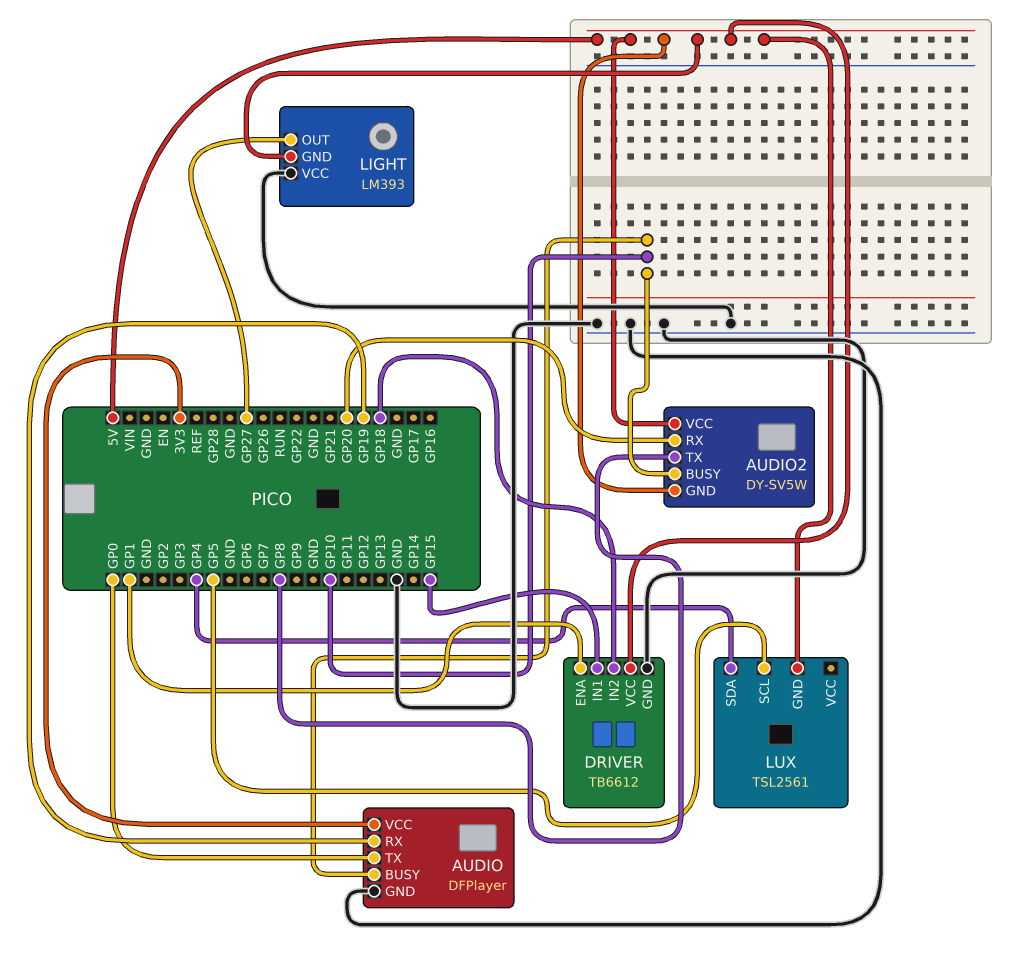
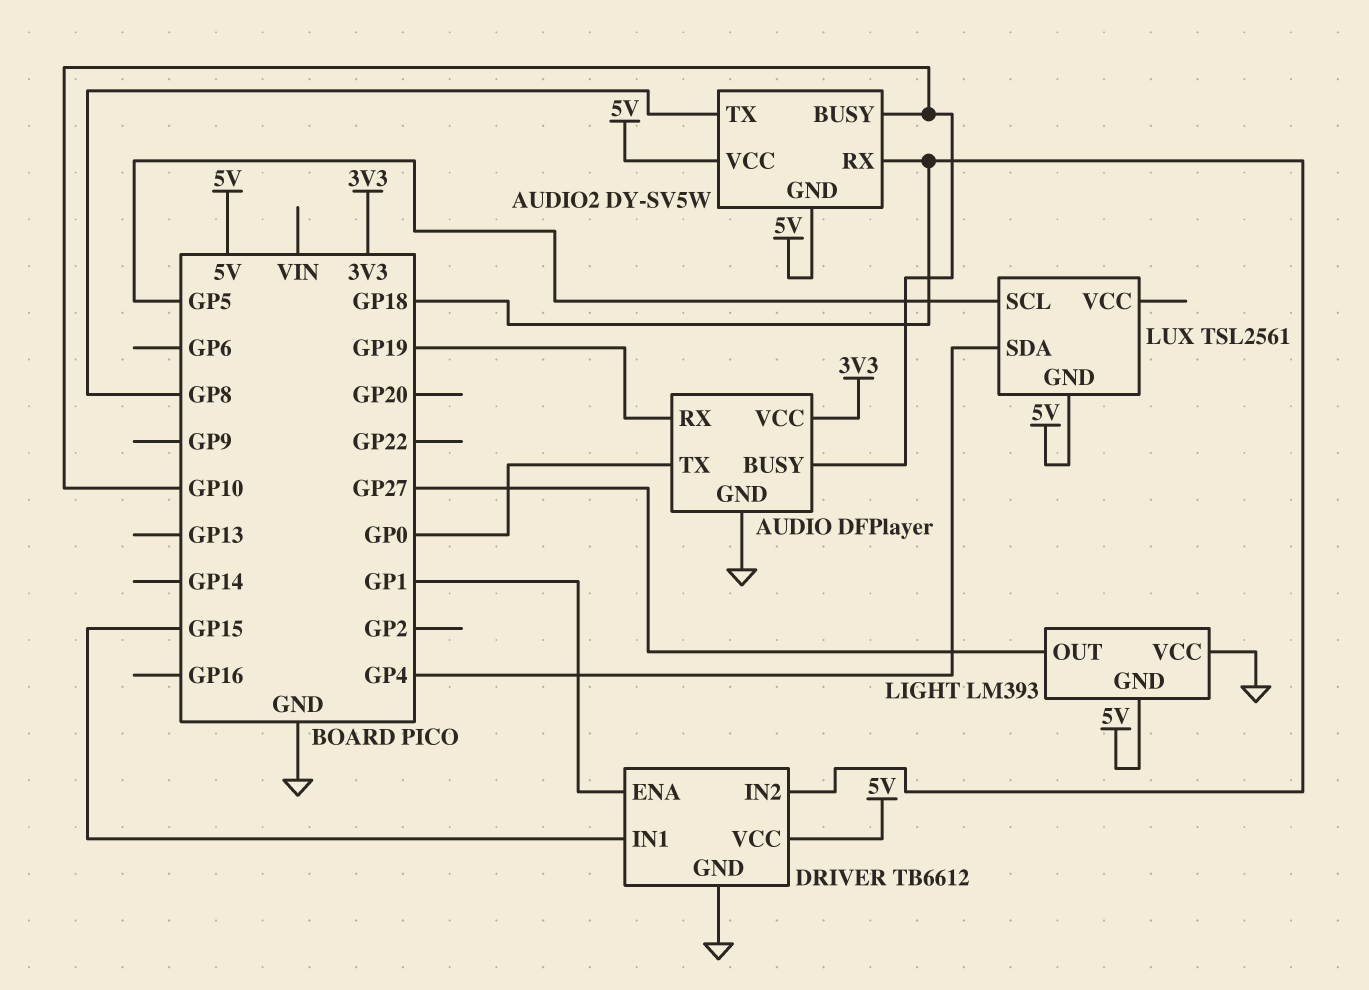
AUDIO2 pin RX: GP20 -> GP18

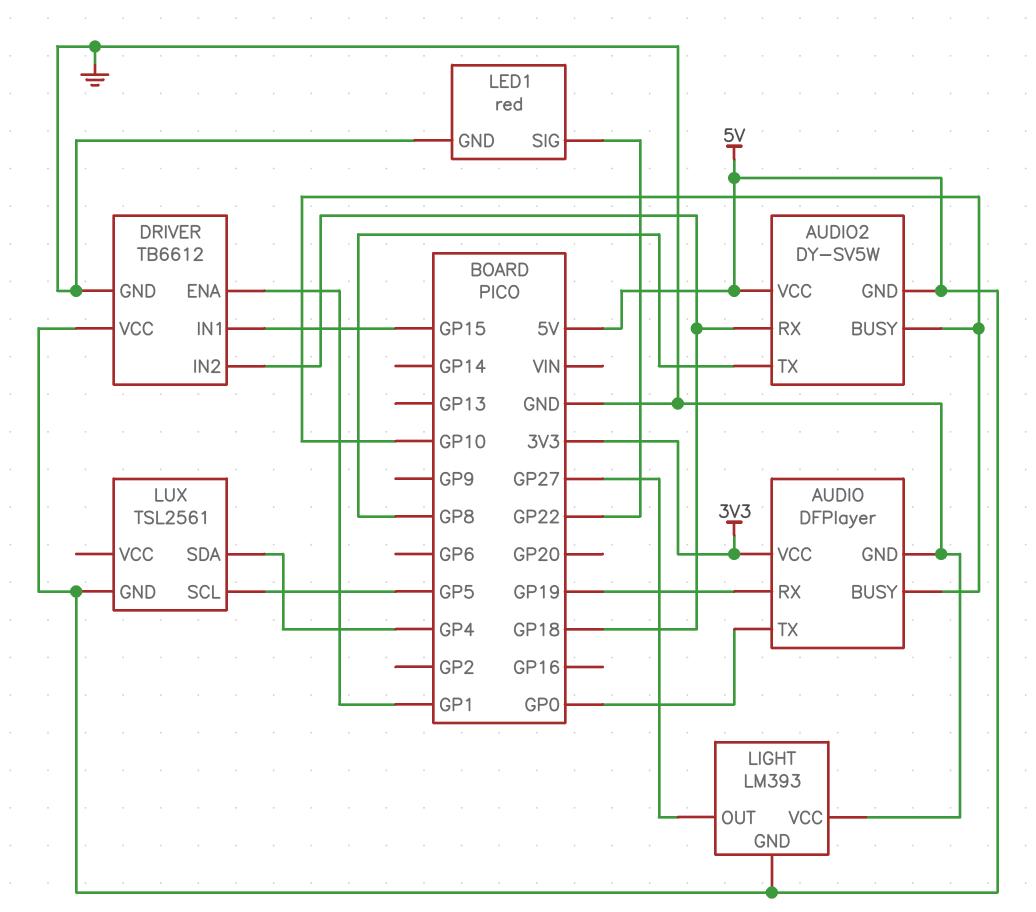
LED1: none -> red
LED1 pin GND: none -> GND
LED1 pin SIG: none -> GP22

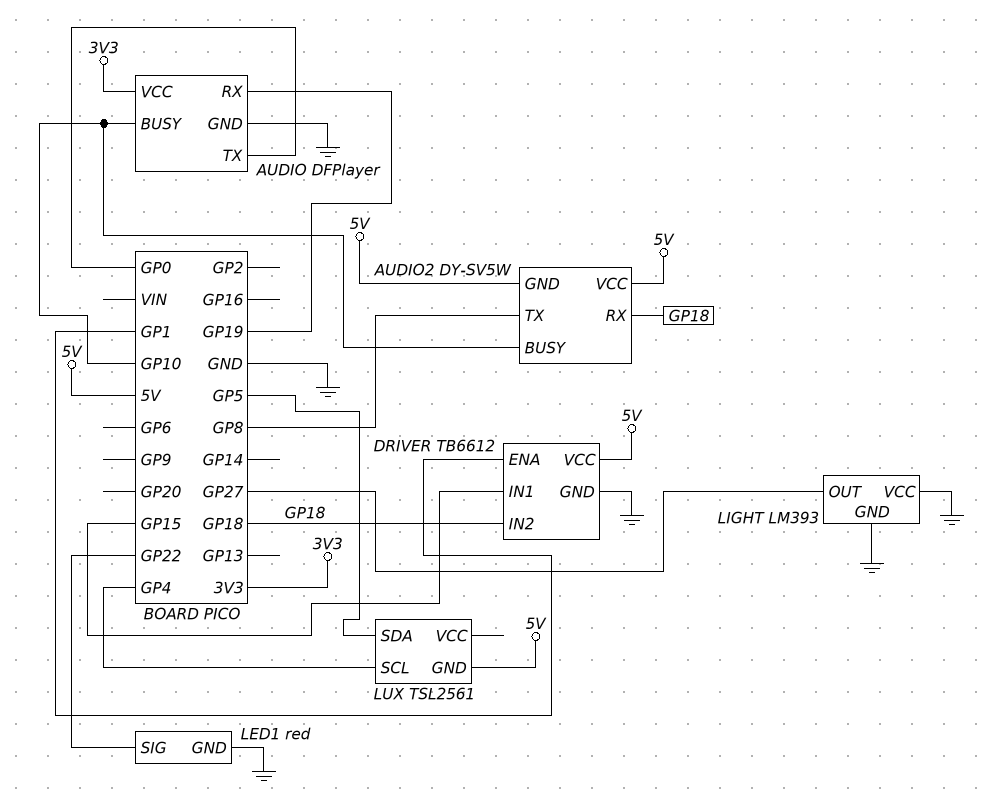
LIGHT pin GND: 5V -> GND
LUX pin SCL: GP5 -> GP4
LUX pin SDA: GP4 -> GP5

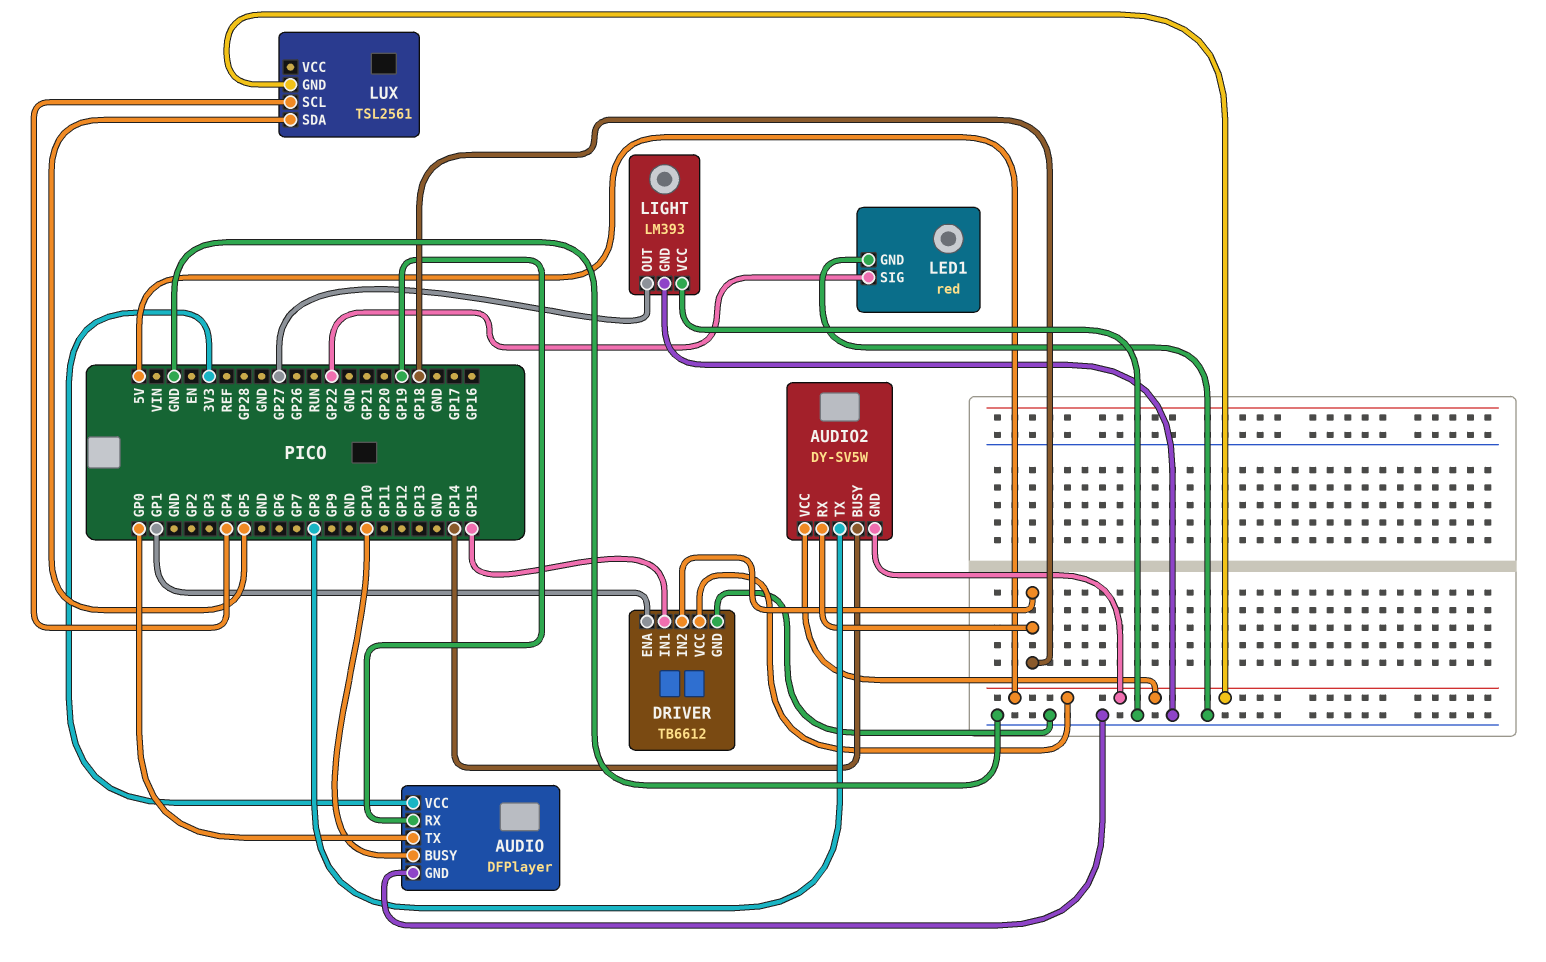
AUDIO2 pin BUSY: GP10 -> GP14

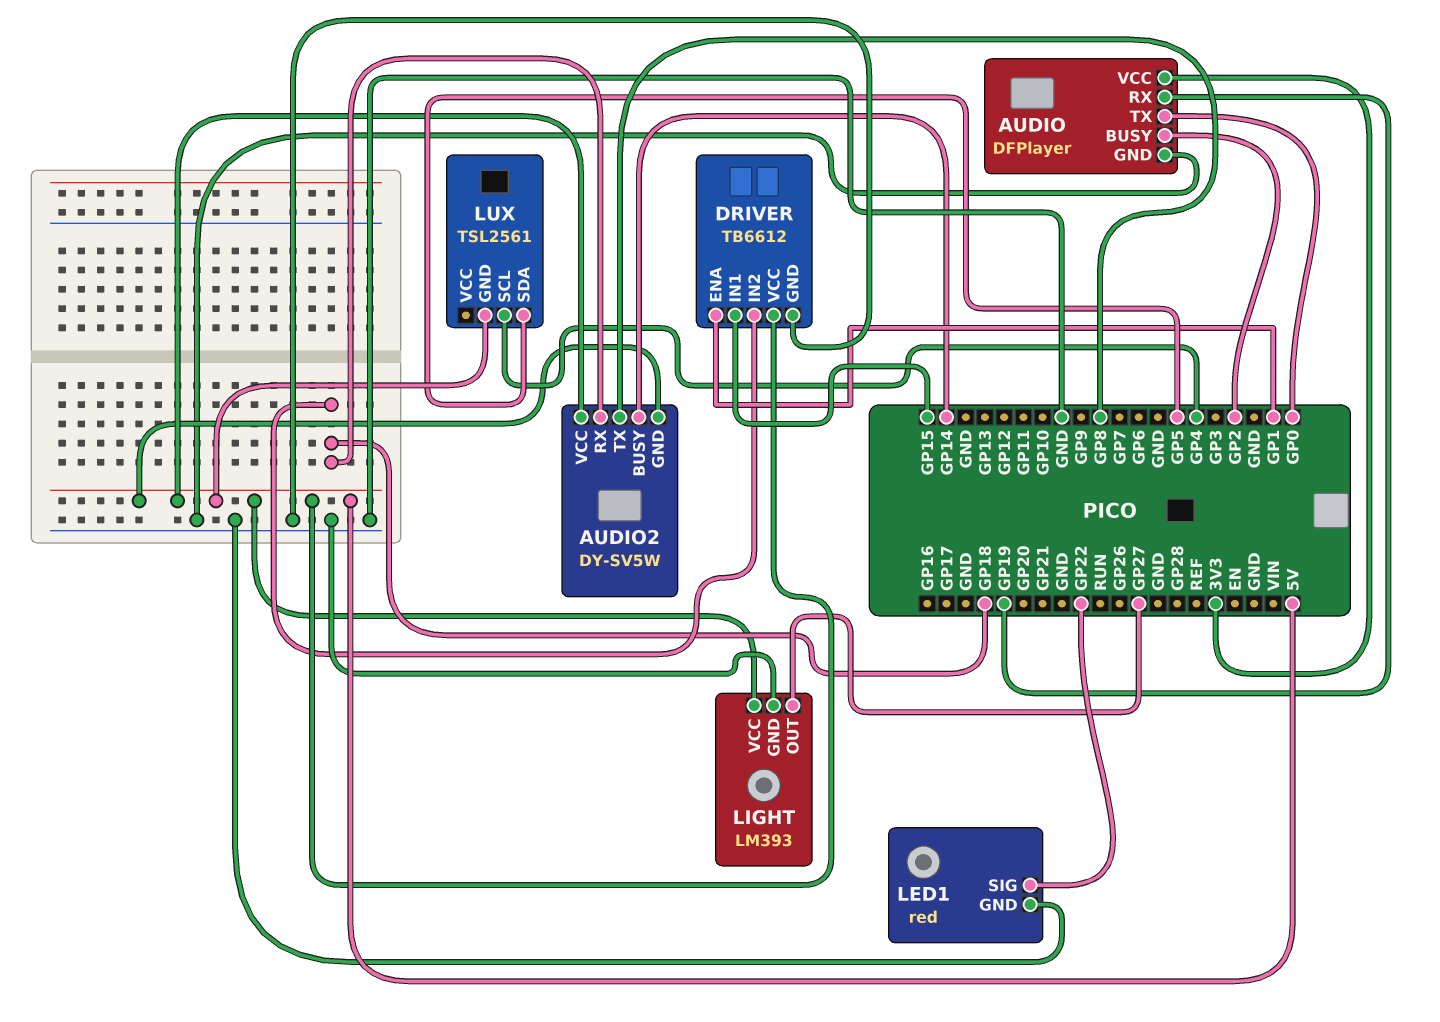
AUDIO pin BUSY: GP10 -> GP2
LIGHT pin VCC: GND -> 5V

